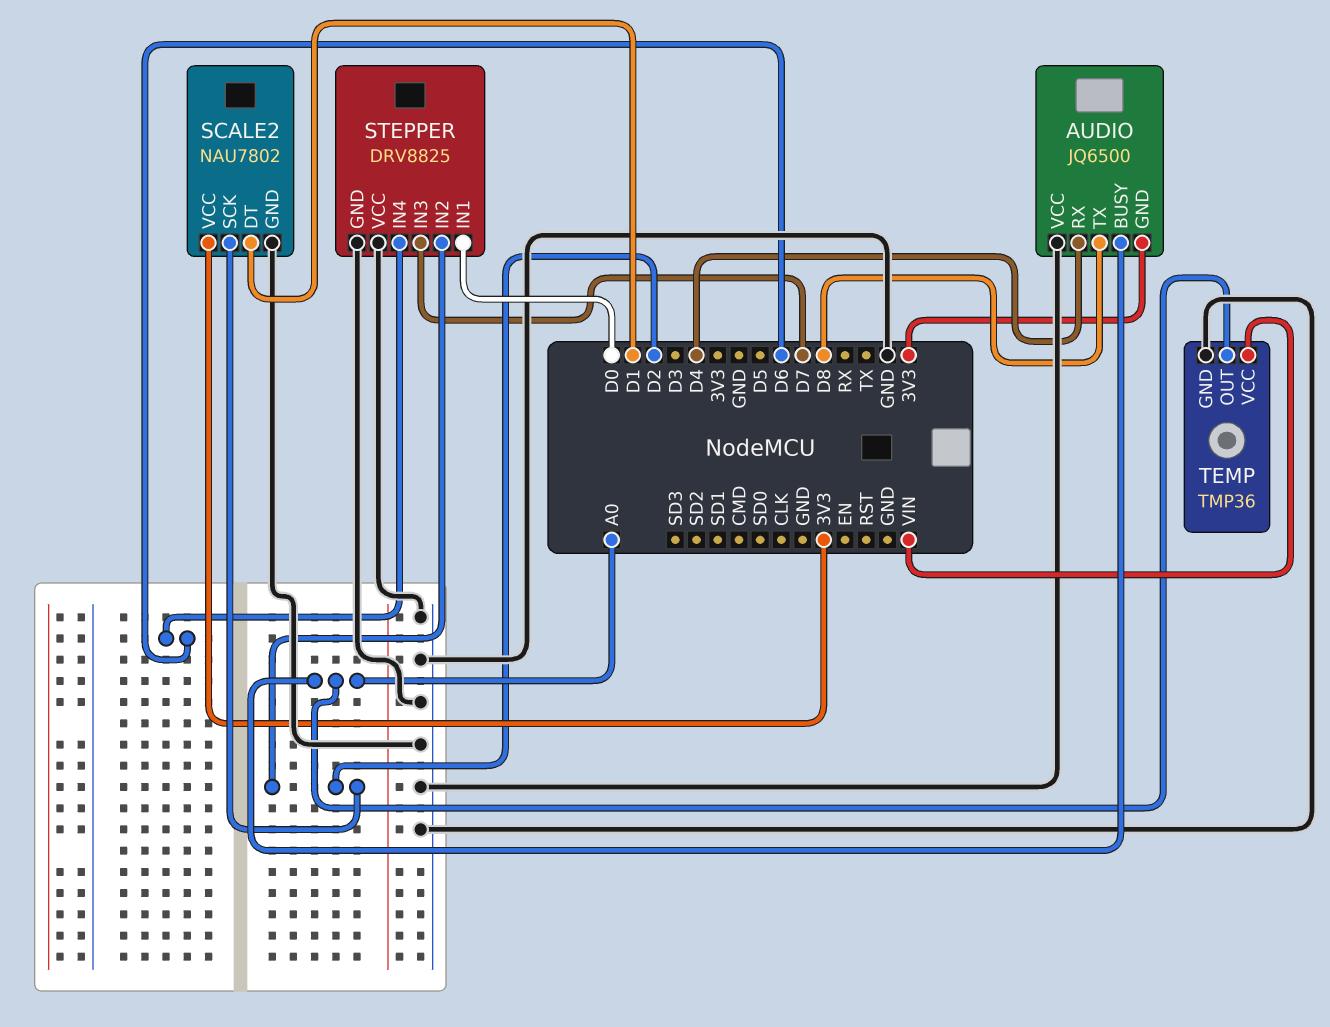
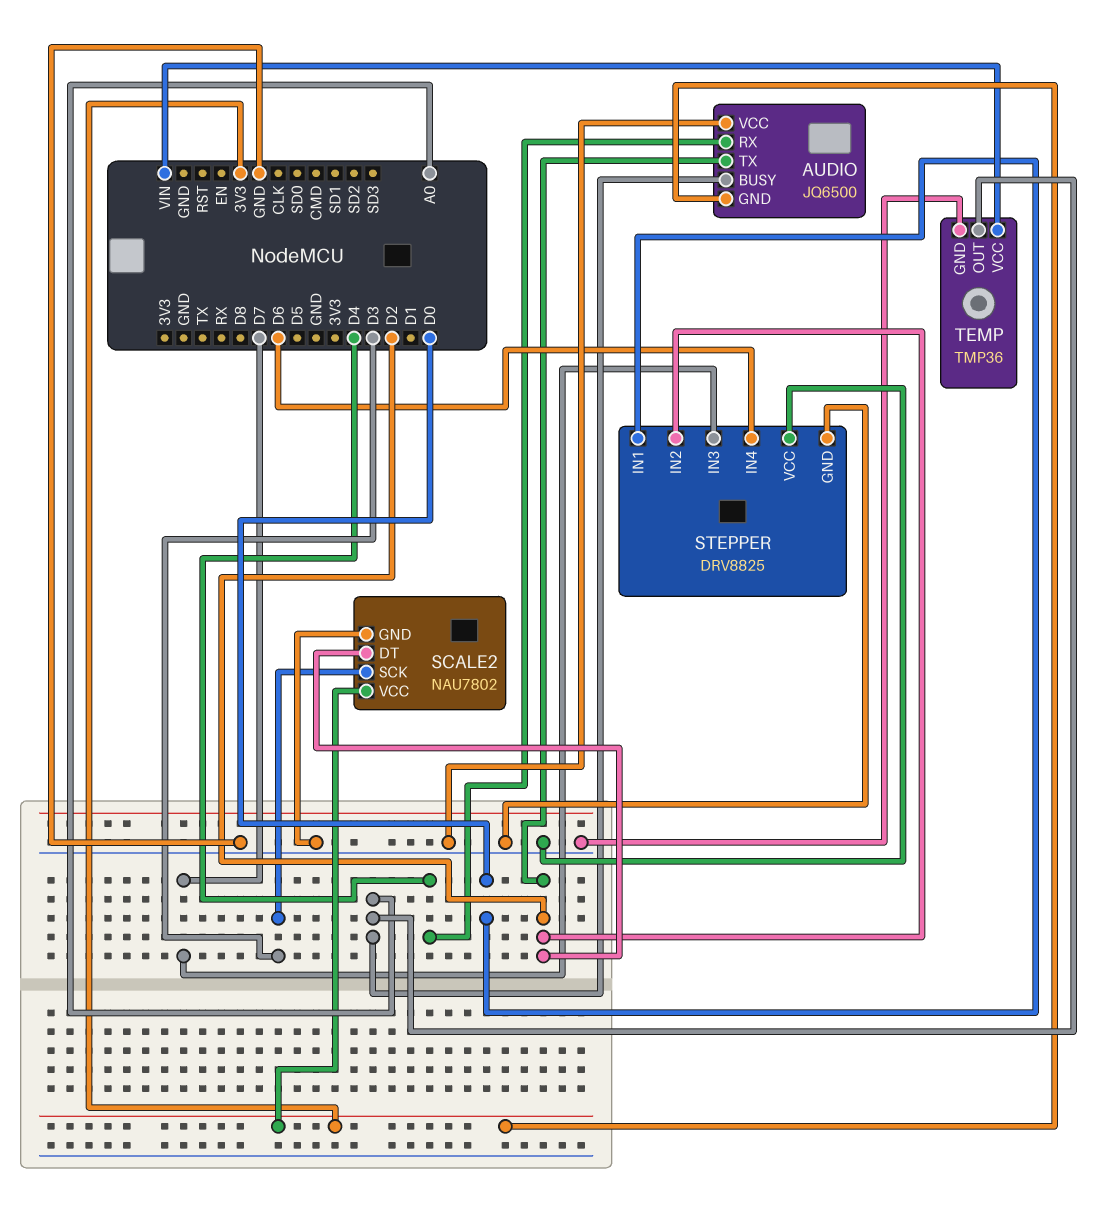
AUDIO pin TX: D8 -> D2
SCALE2 pin DT: D1 -> D2
SCALE2 pin SCK: D2 -> D3

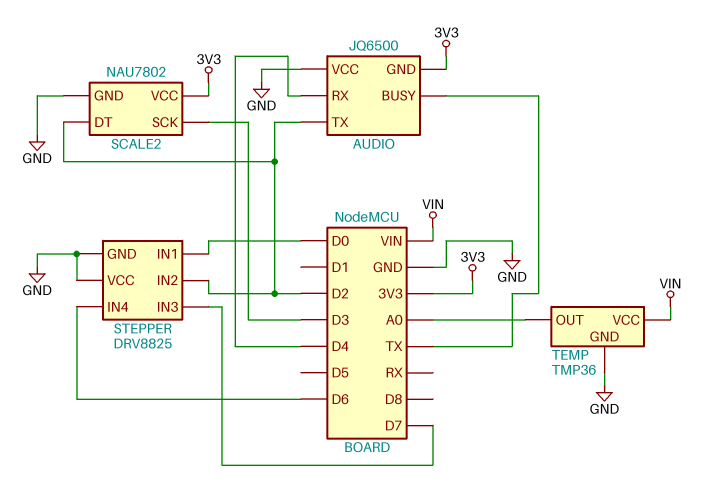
AUDIO pin BUSY: A0 -> TX

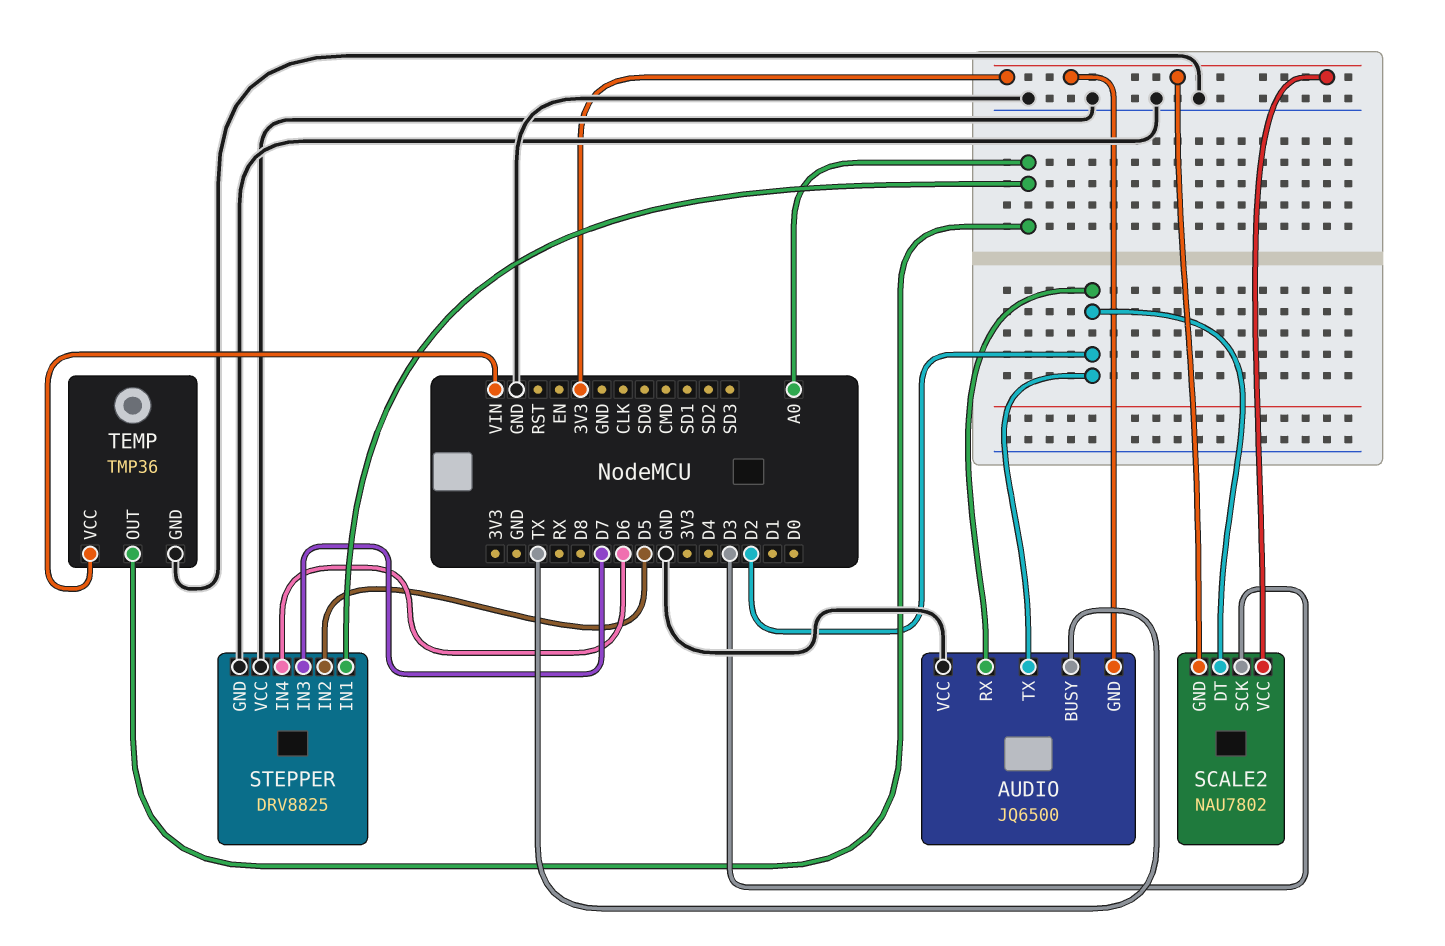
AUDIO pin RX: D4 -> D2
SCALE2 pin GND: GND -> 3V3
STEPPER pin IN1: D0 -> A0
STEPPER pin IN2: D2 -> D5

